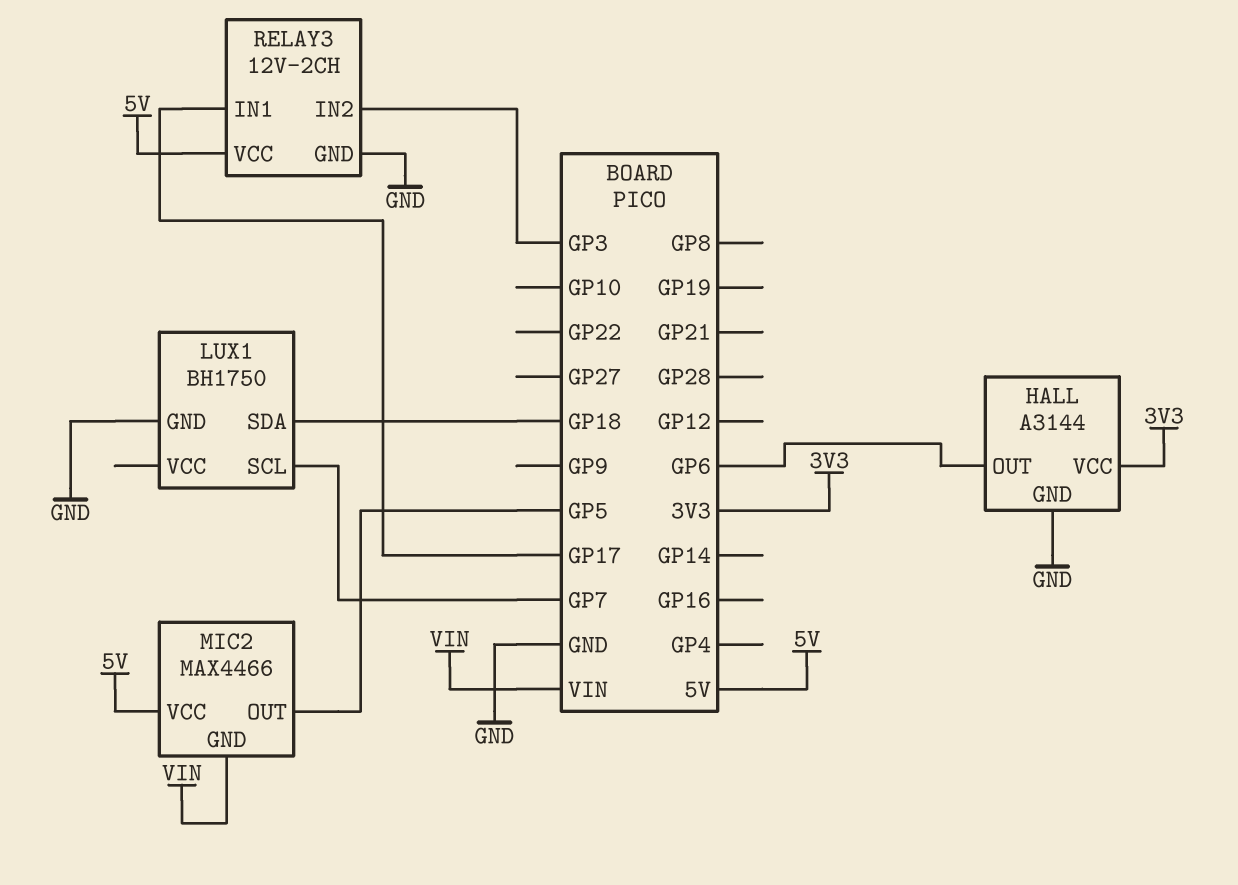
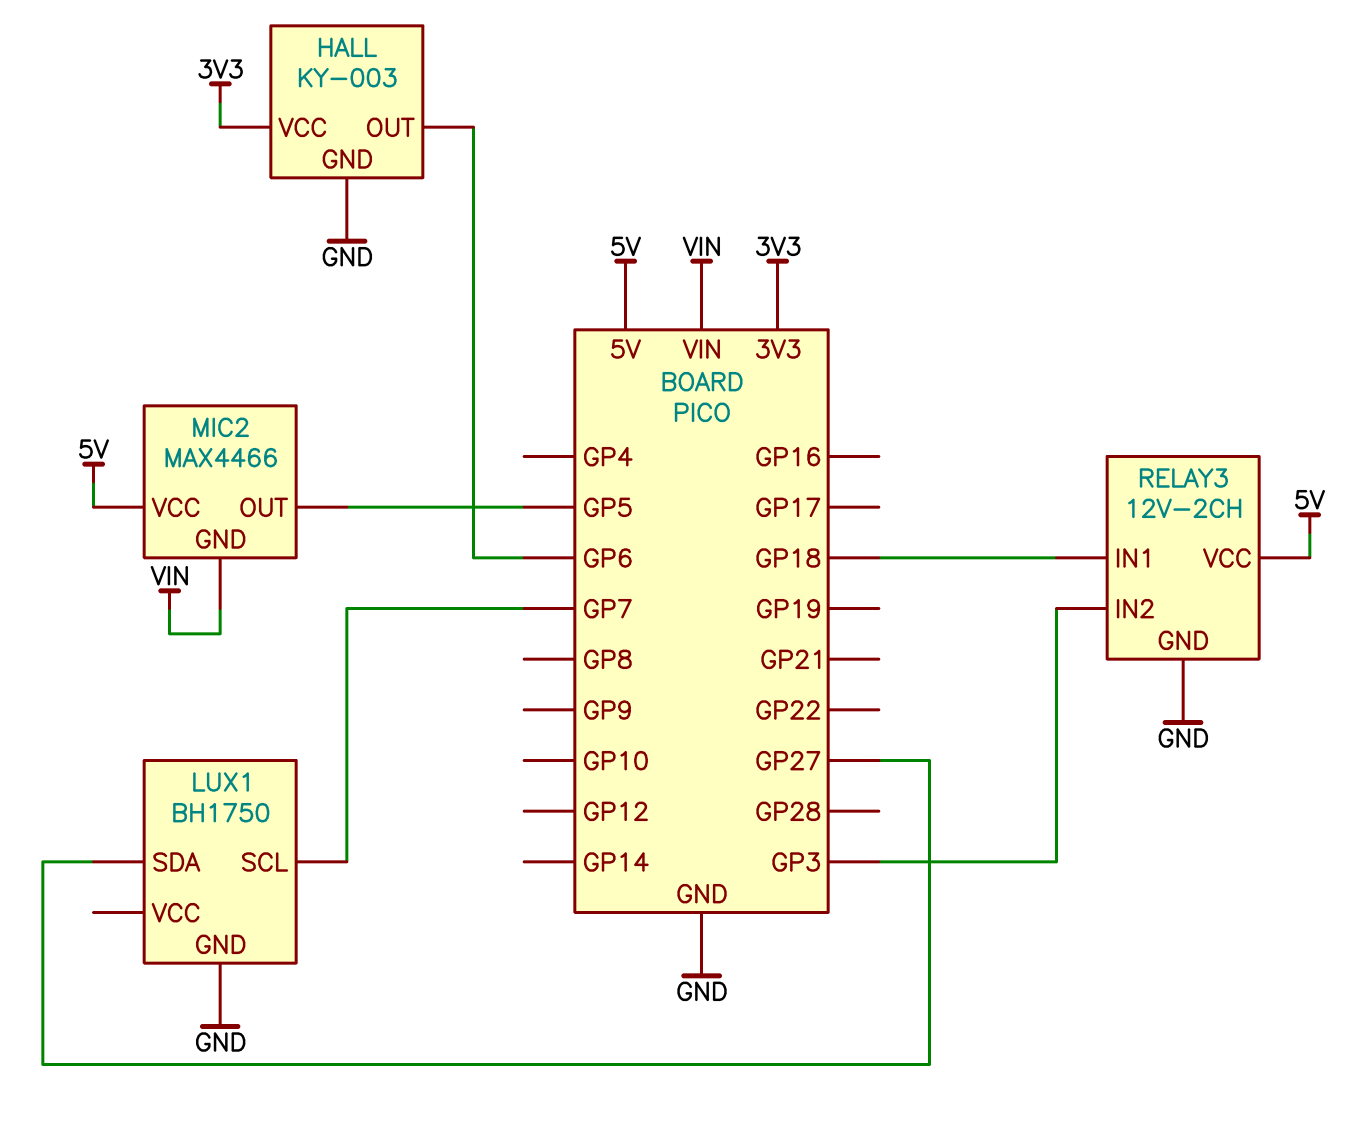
HALL: A3144 -> KY-003
LUX1 pin SDA: GP18 -> GP27
RELAY3 pin IN1: GP17 -> GP18

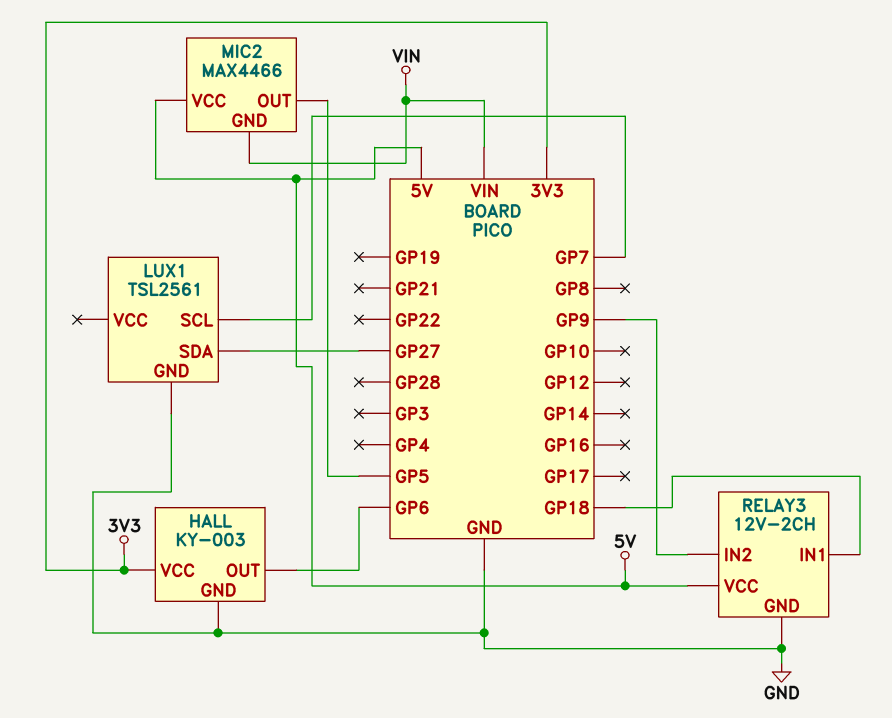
LUX1: BH1750 -> TSL2561
RELAY3 pin IN2: GP3 -> GP9

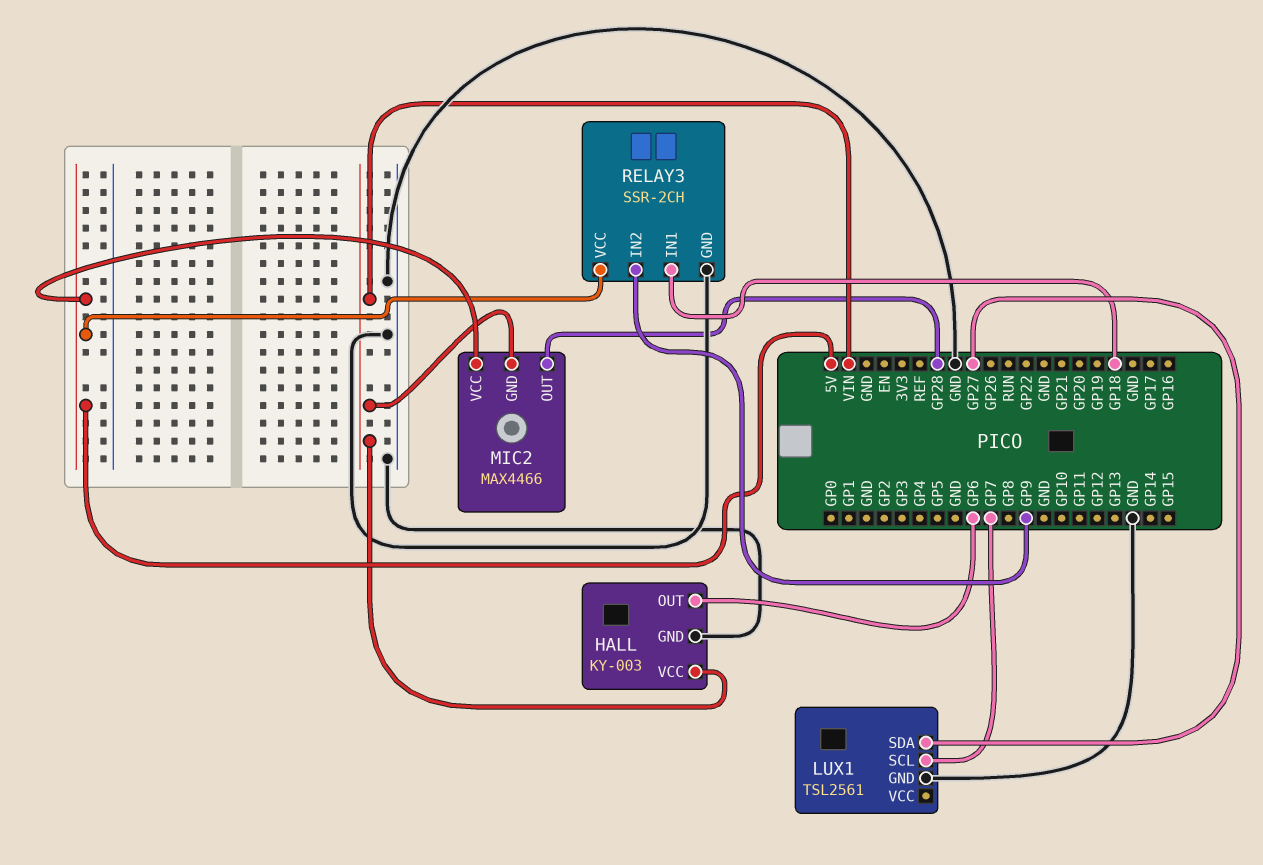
HALL pin VCC: 3V3 -> VIN
MIC2 pin OUT: GP5 -> GP28
RELAY3: 12V-2CH -> SSR-2CH

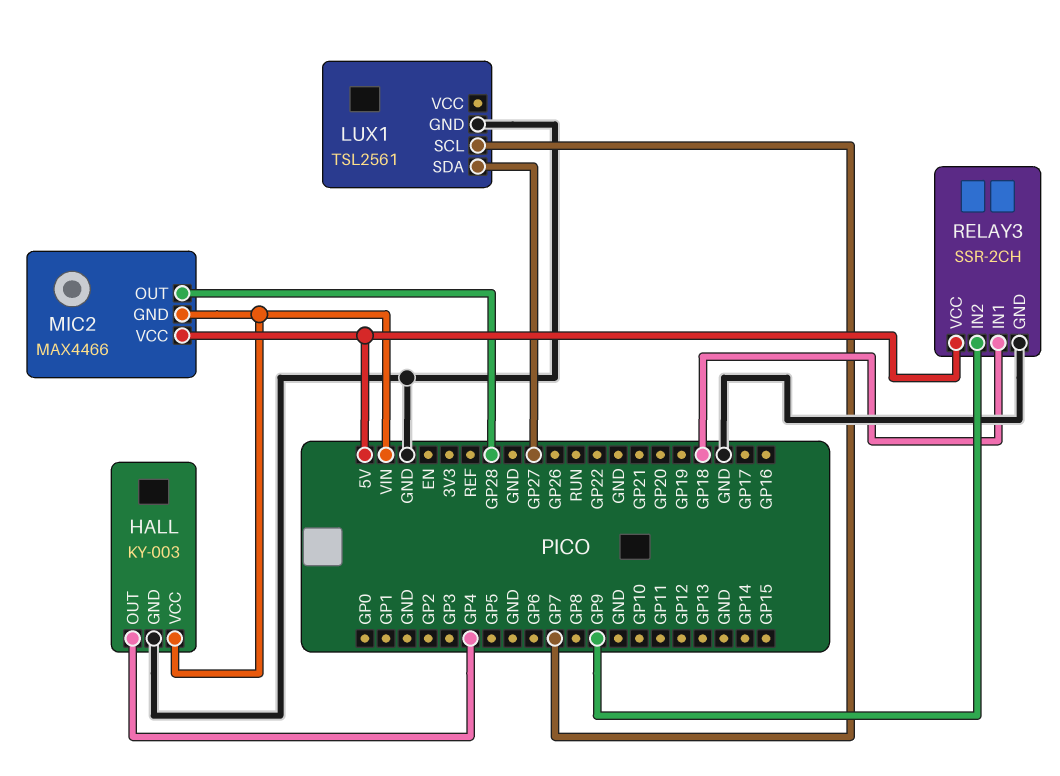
HALL pin OUT: GP6 -> GP4

